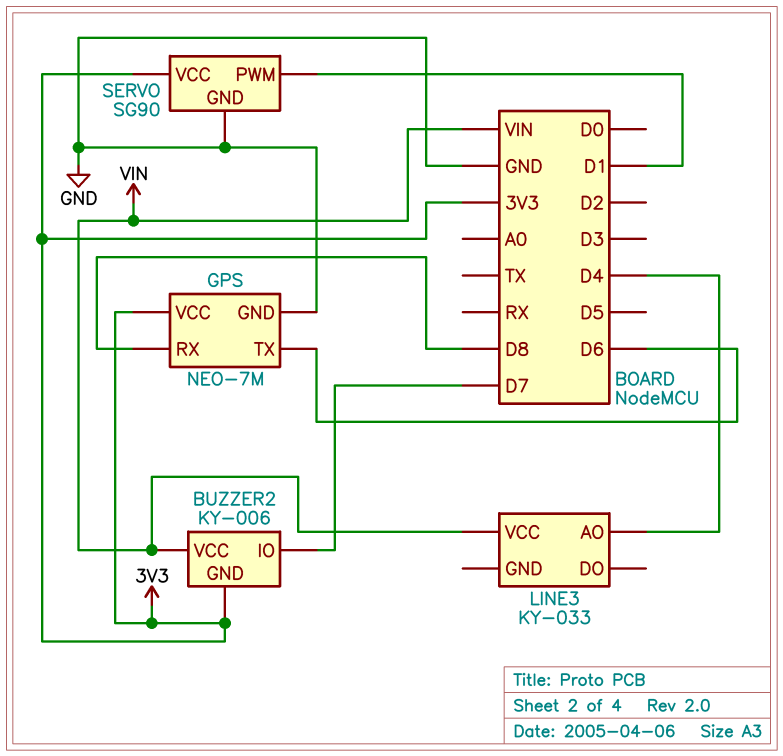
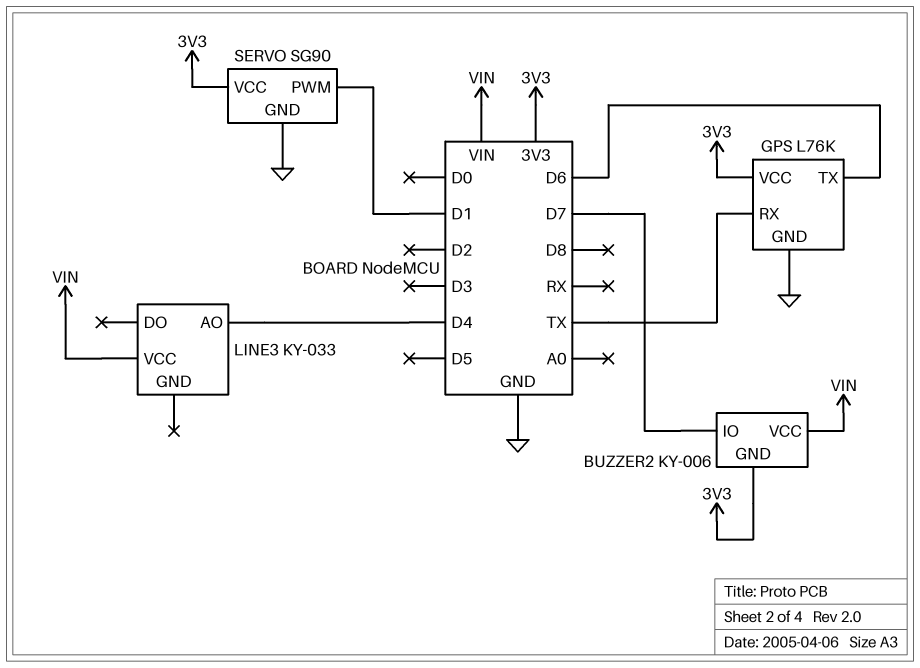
GPS: NEO-7M -> L76K
GPS pin RX: D8 -> TX

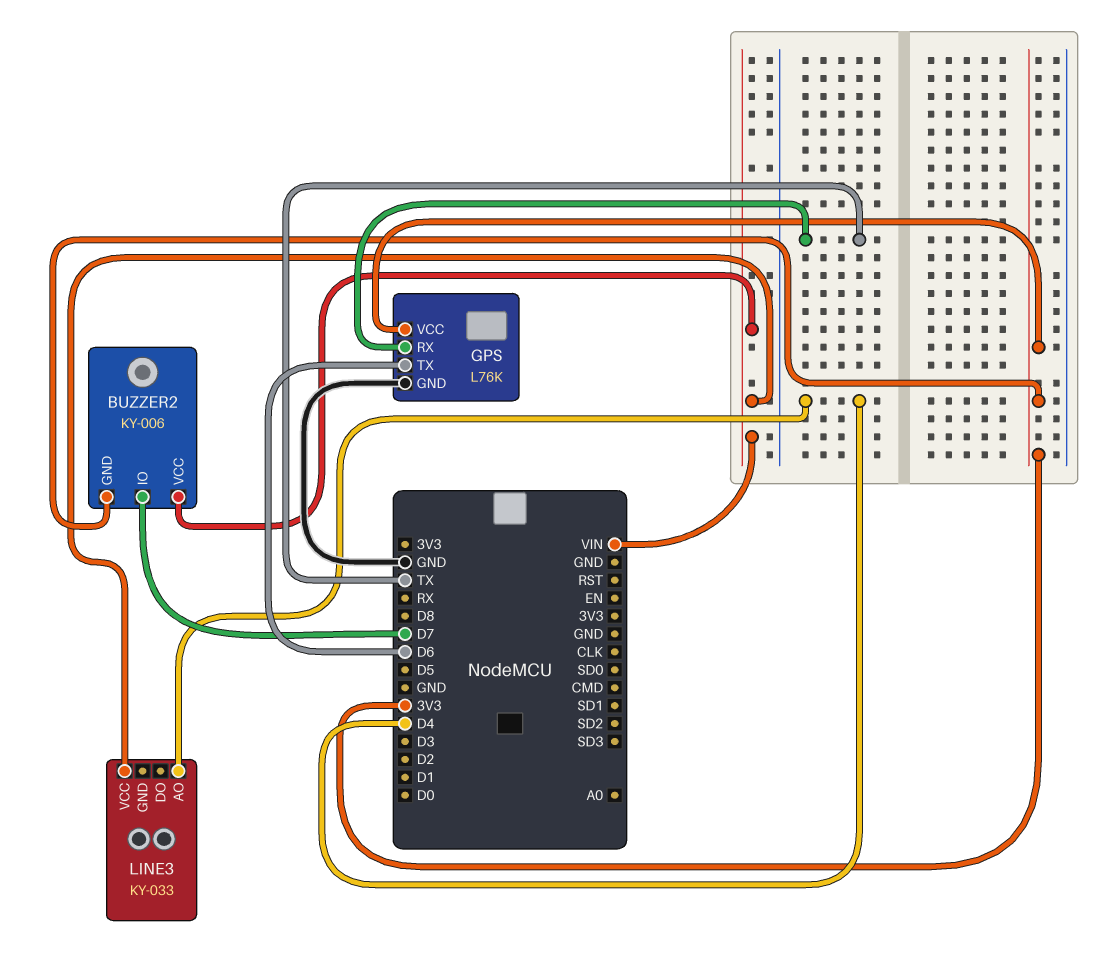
SERVO: SG90 -> none
SERVO pin GND: GND -> none
SERVO pin PWM: D1 -> none
SERVO pin VCC: 3V3 -> none

